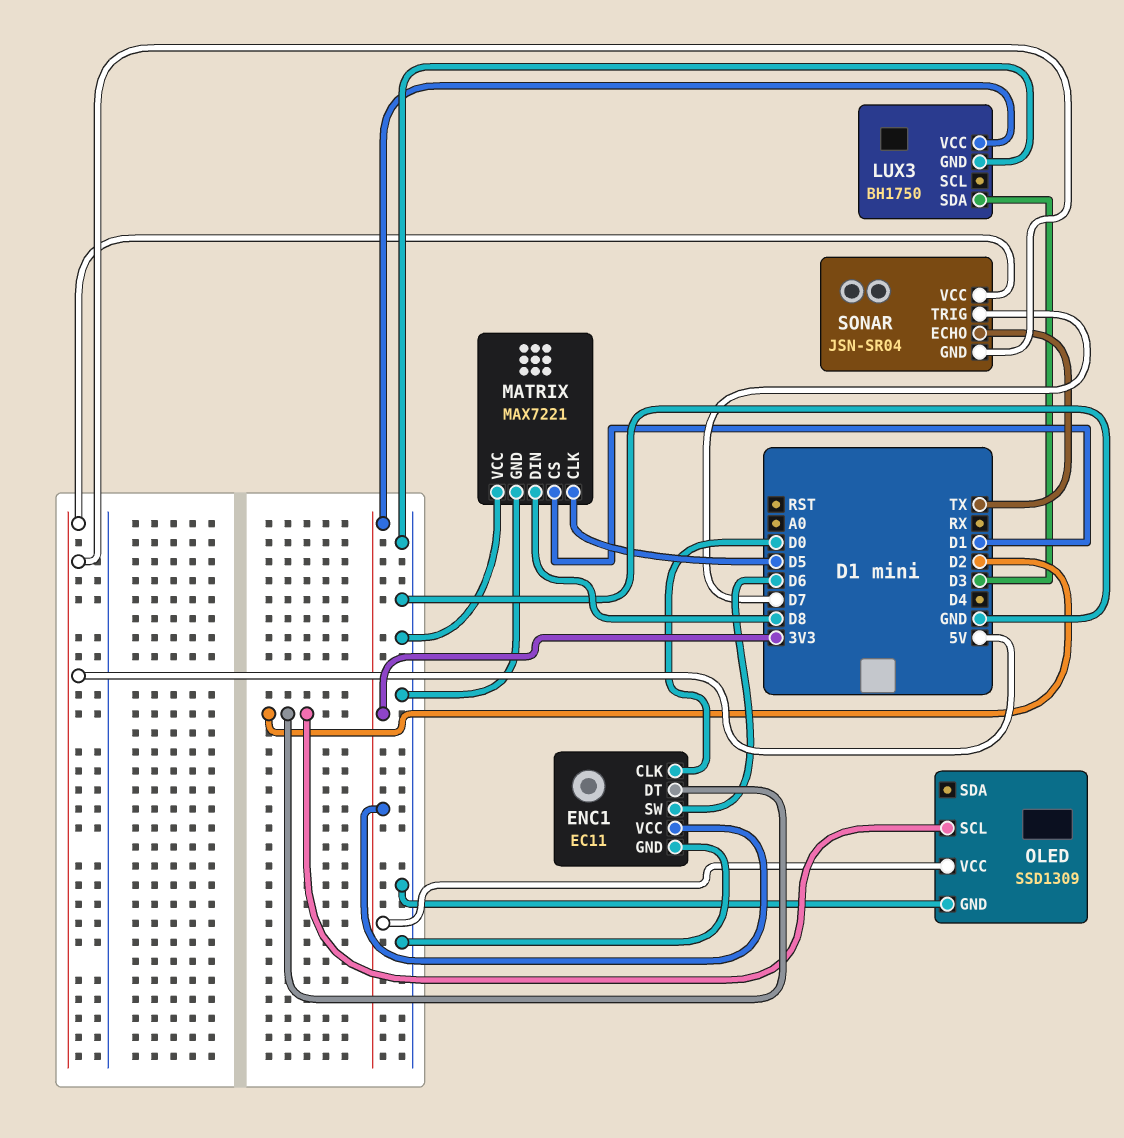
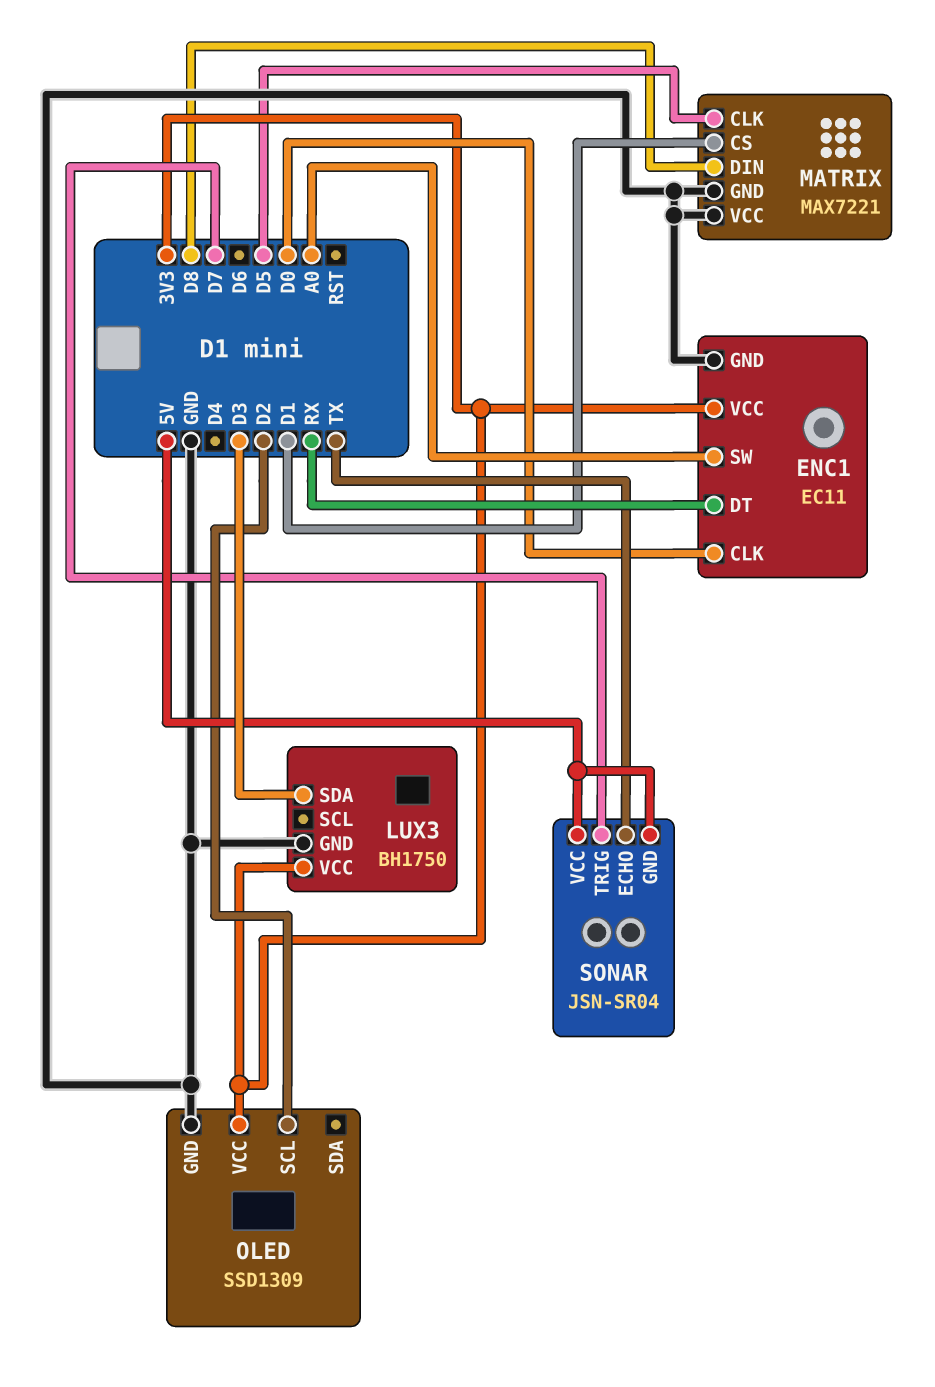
ENC1 pin DT: D2 -> RX
ENC1 pin SW: D6 -> A0

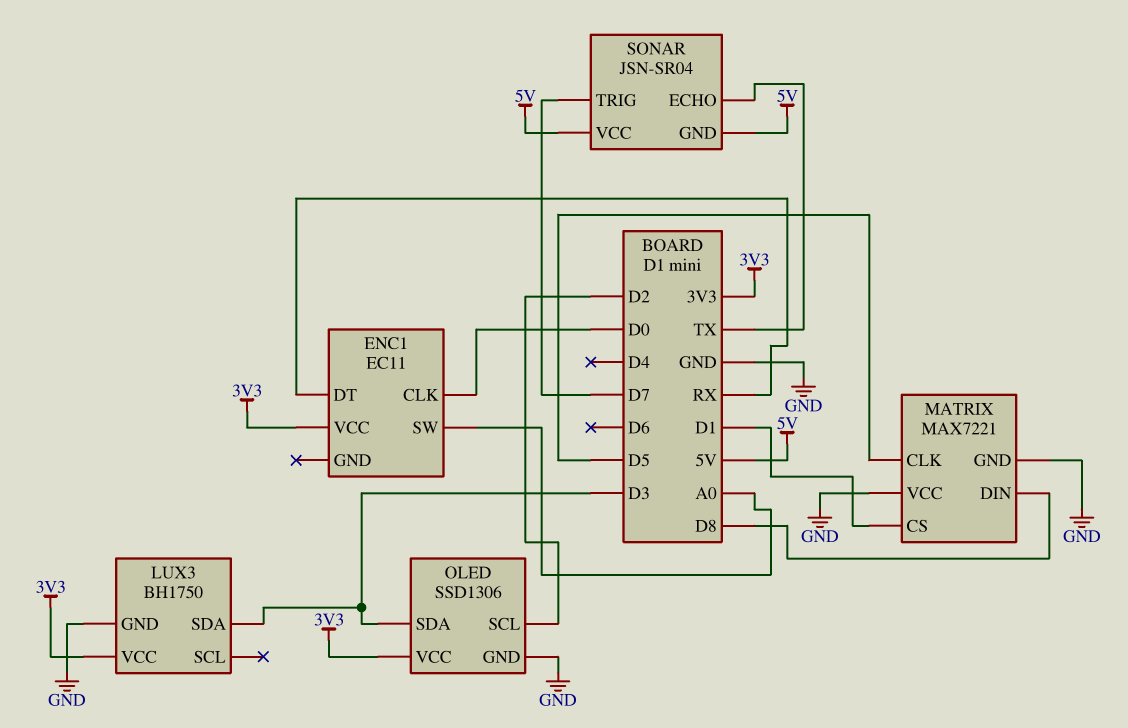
ENC1 pin GND: GND -> none
OLED: SSD1309 -> SSD1306
OLED pin SDA: none -> D3

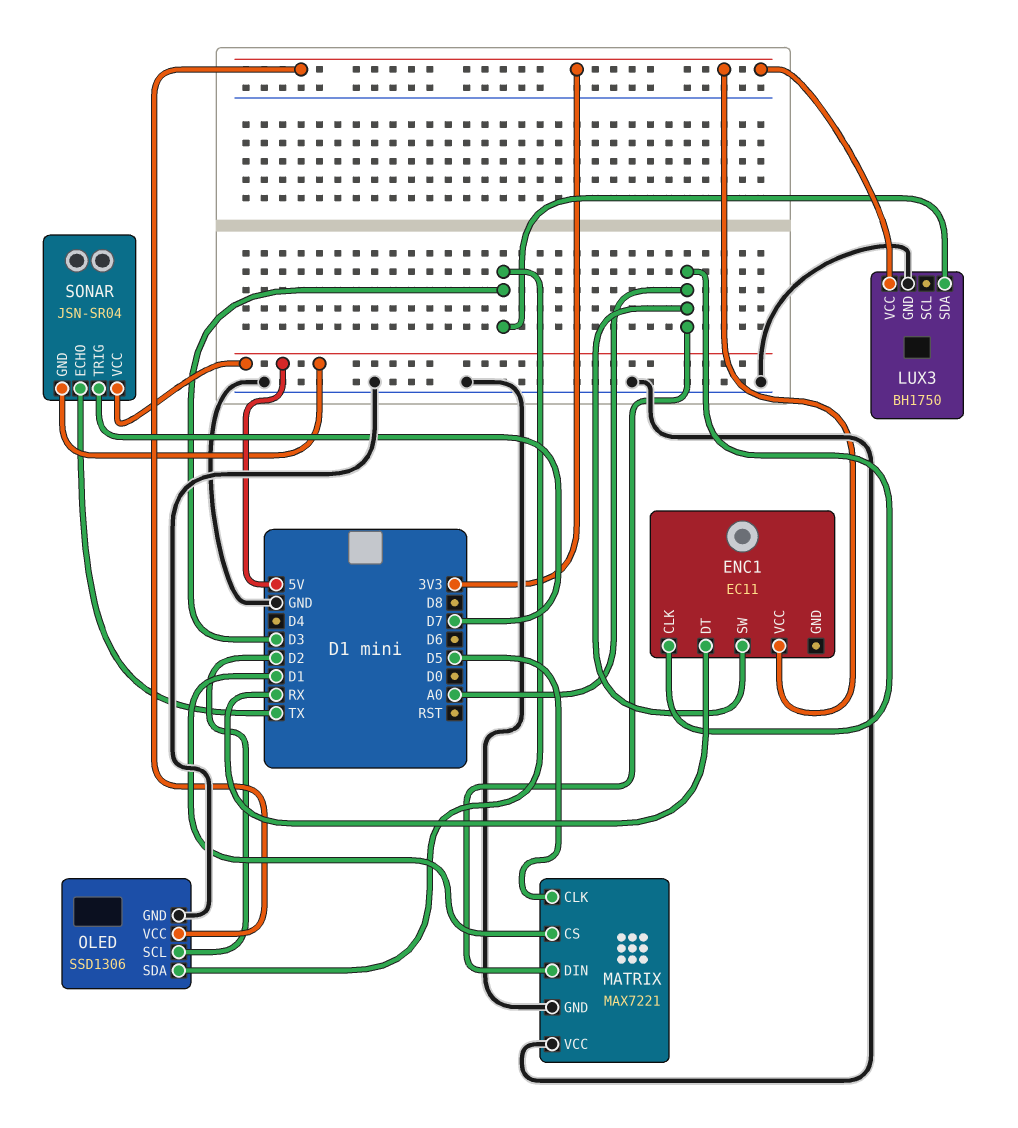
ENC1 pin CLK: D0 -> A0
MATRIX pin DIN: D8 -> A0

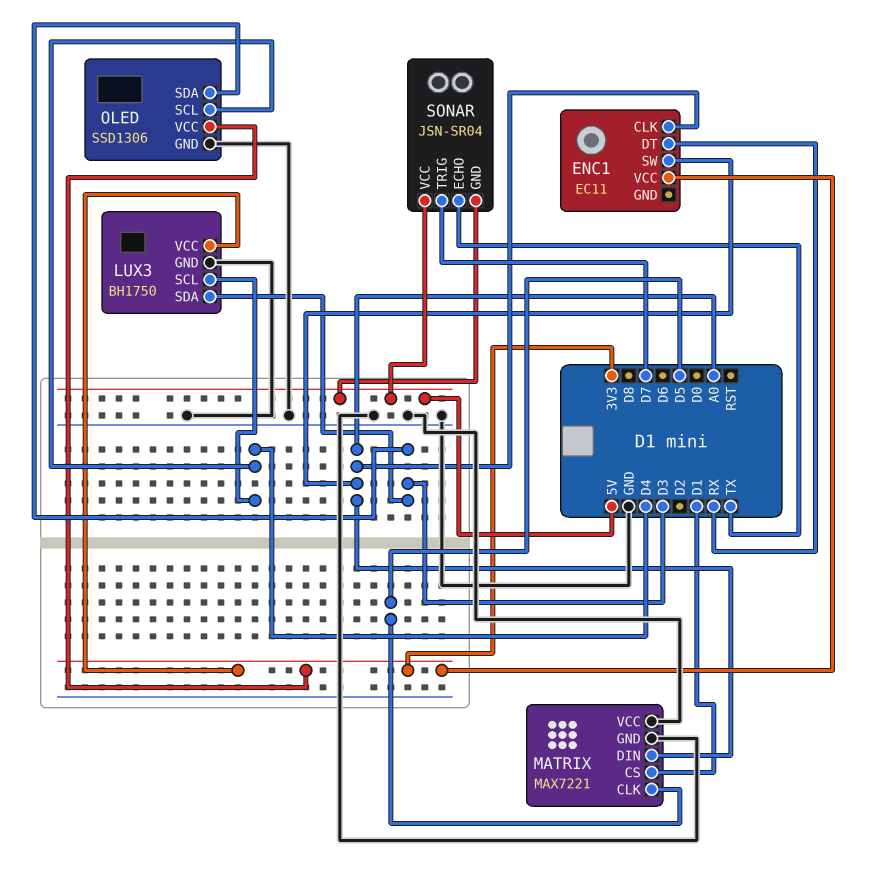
LUX3 pin SCL: none -> D4
OLED pin SCL: D2 -> D4

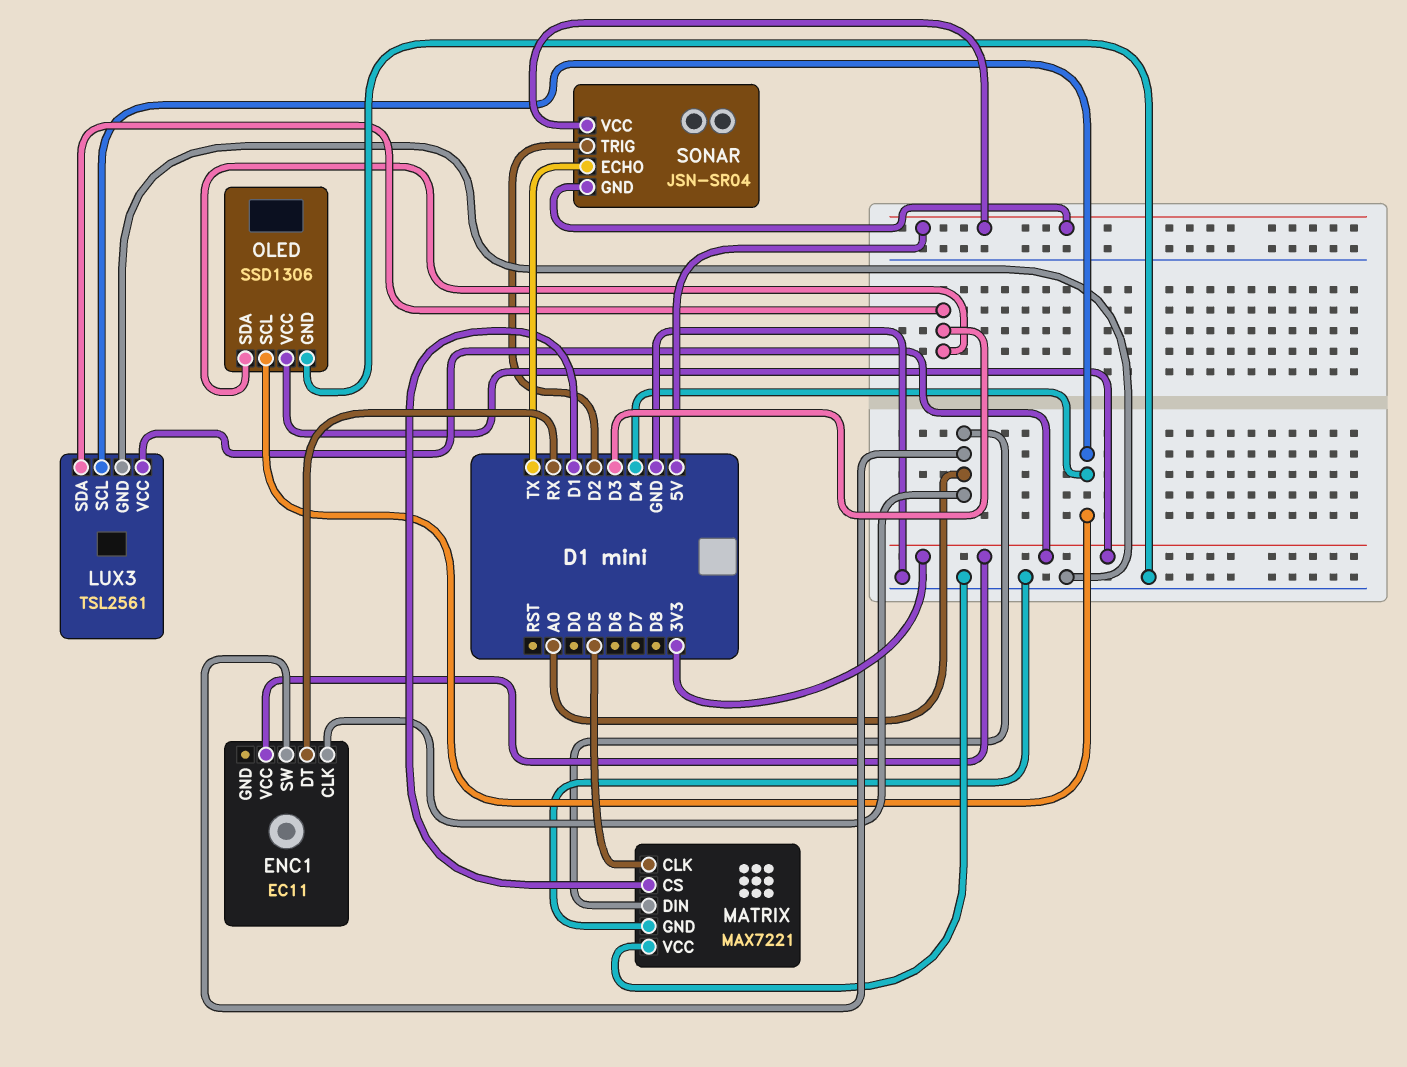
LUX3: BH1750 -> TSL2561
SONAR pin TRIG: D7 -> D2

